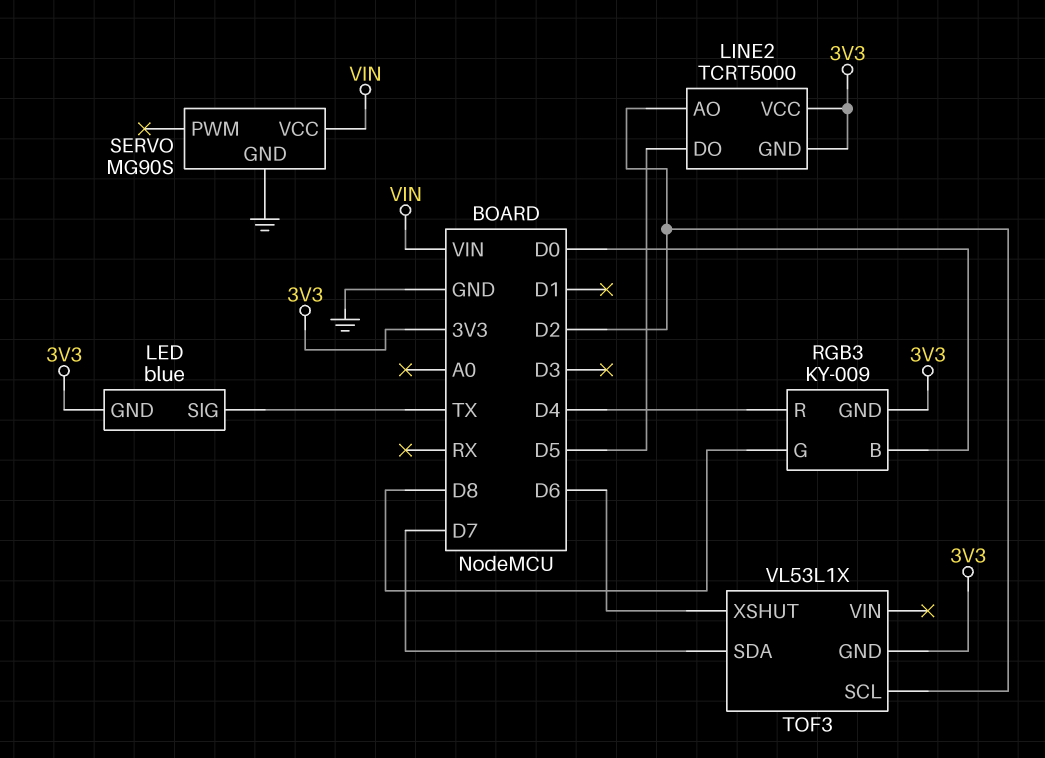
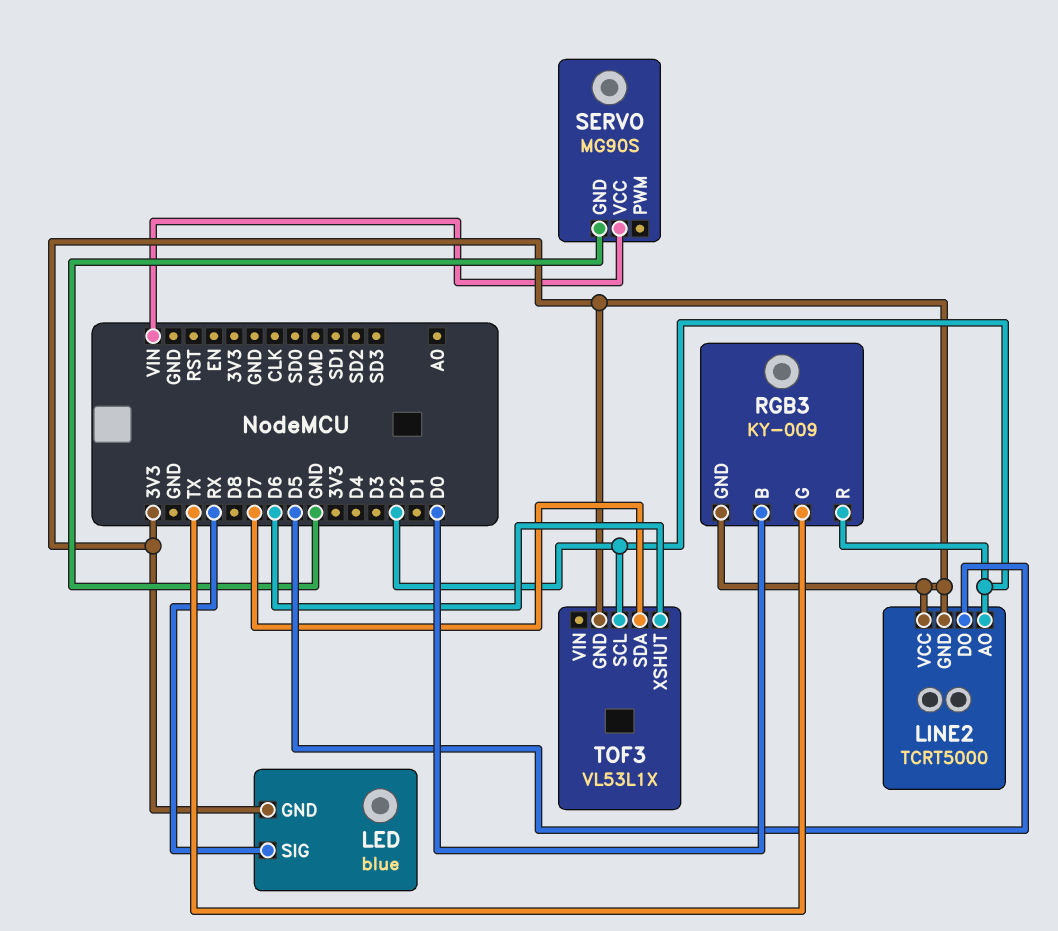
LED pin SIG: TX -> RX
RGB3 pin G: D8 -> TX
RGB3 pin R: D4 -> D2

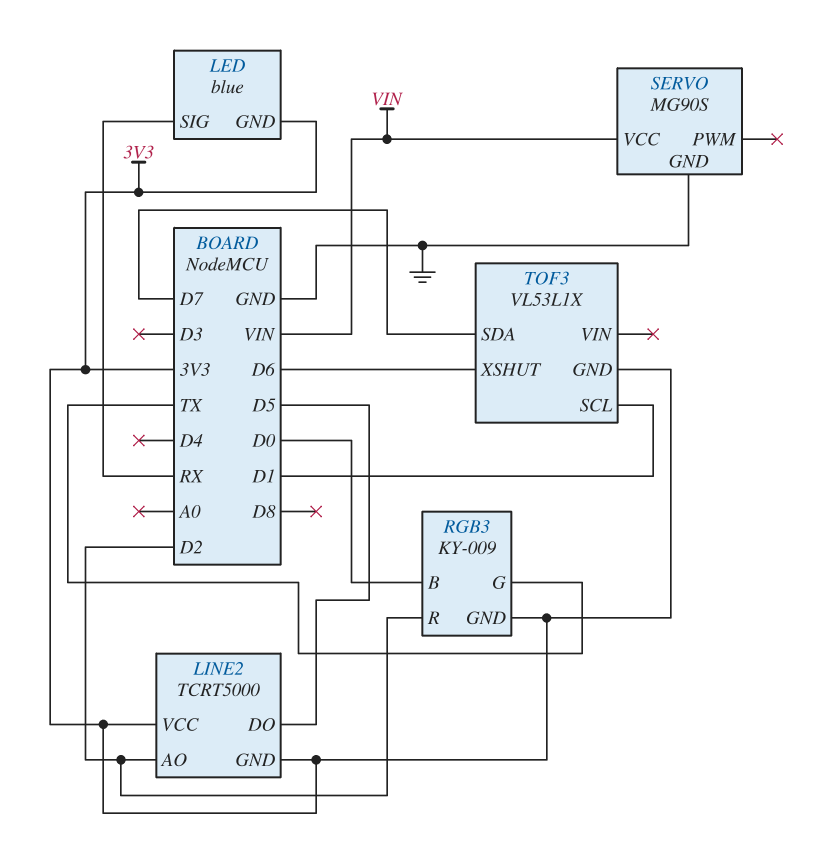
TOF3 pin SCL: D2 -> D1

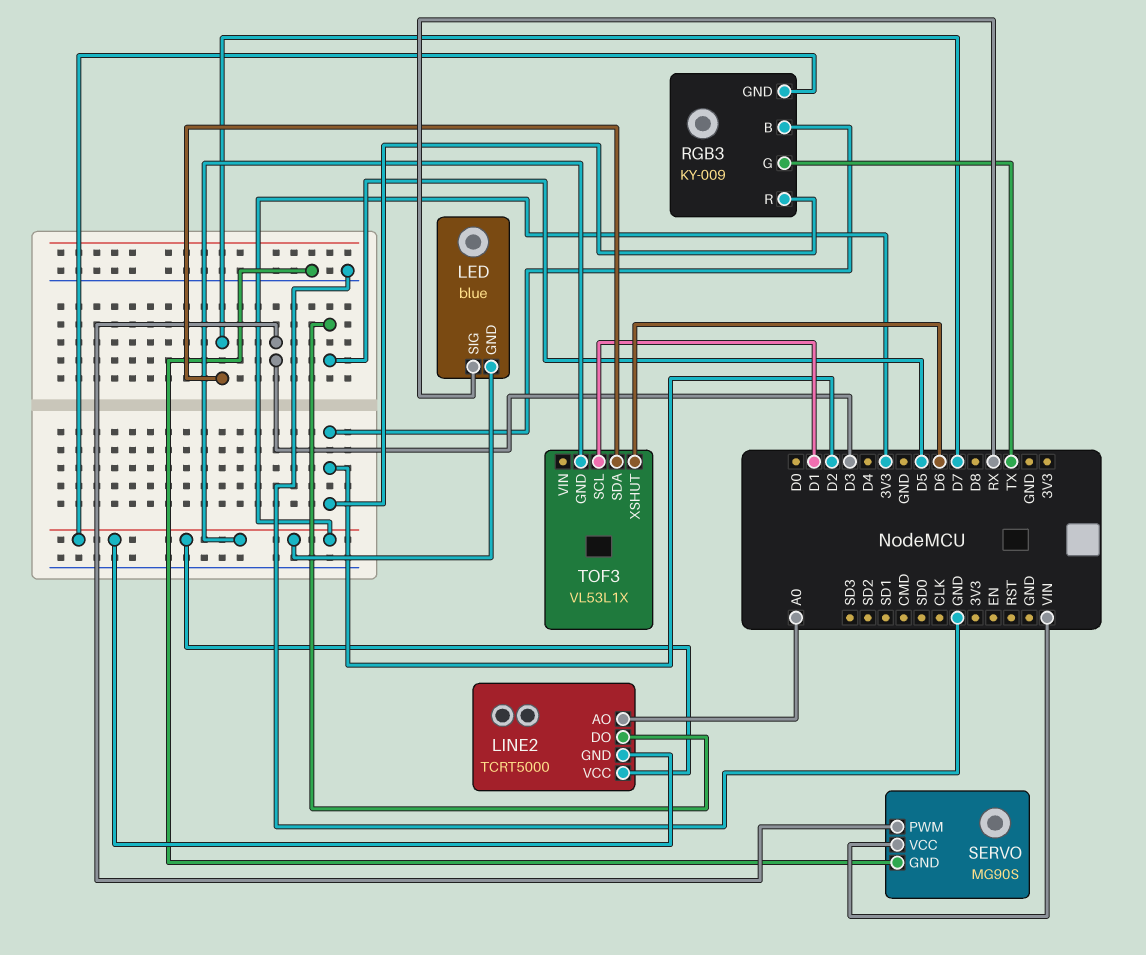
LINE2 pin AO: D2 -> A0
RGB3 pin B: D0 -> D2
SERVO pin PWM: none -> D3

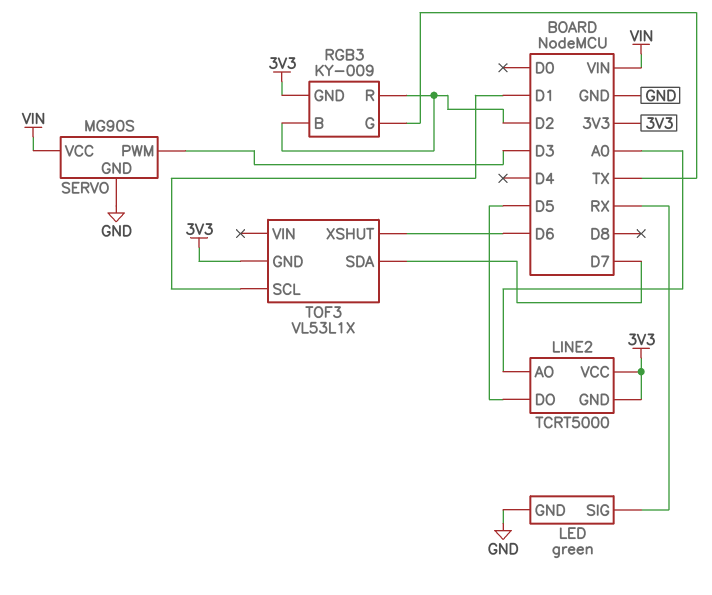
LED: blue -> green
LED pin GND: 3V3 -> GND

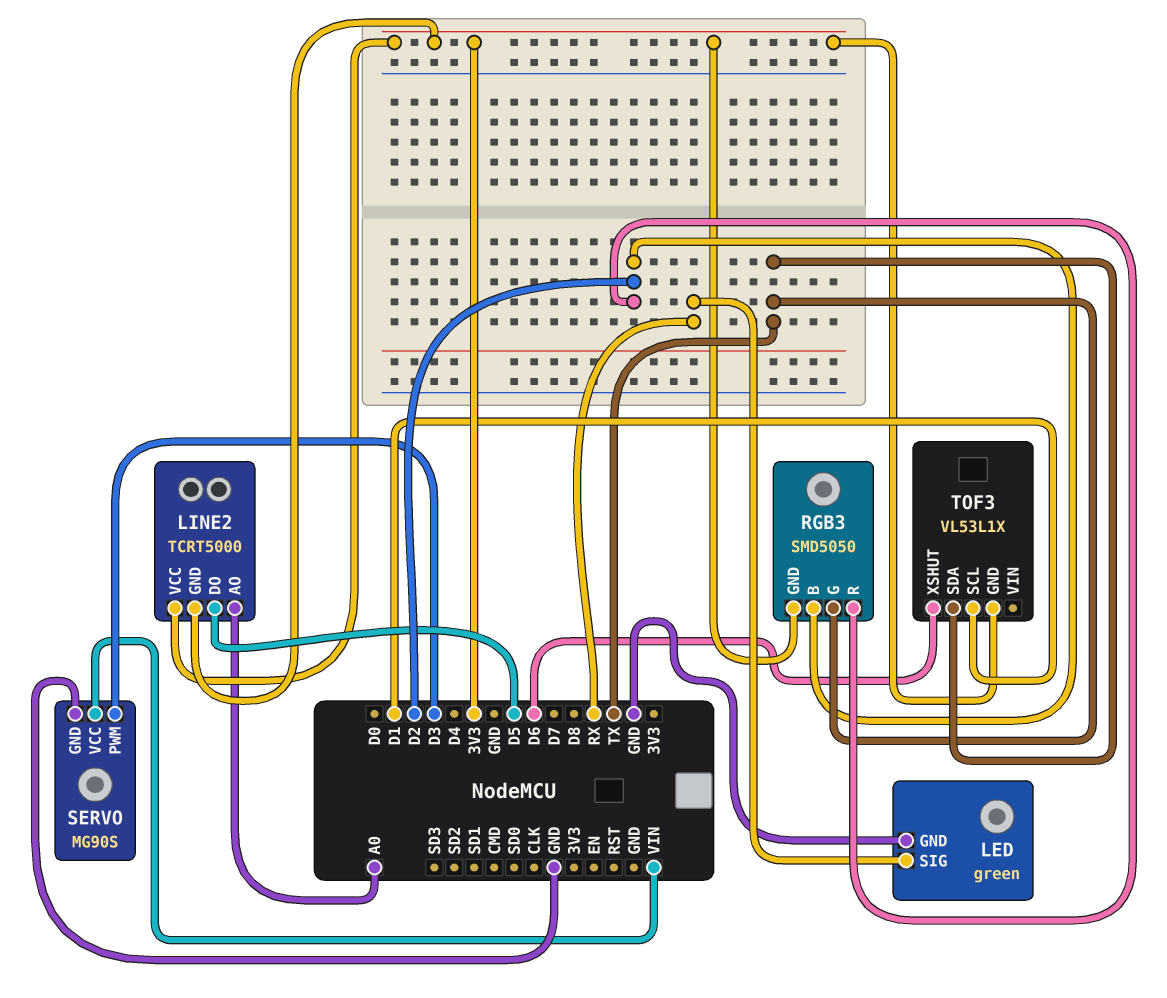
RGB3: KY-009 -> SMD5050
TOF3 pin SDA: D7 -> TX

